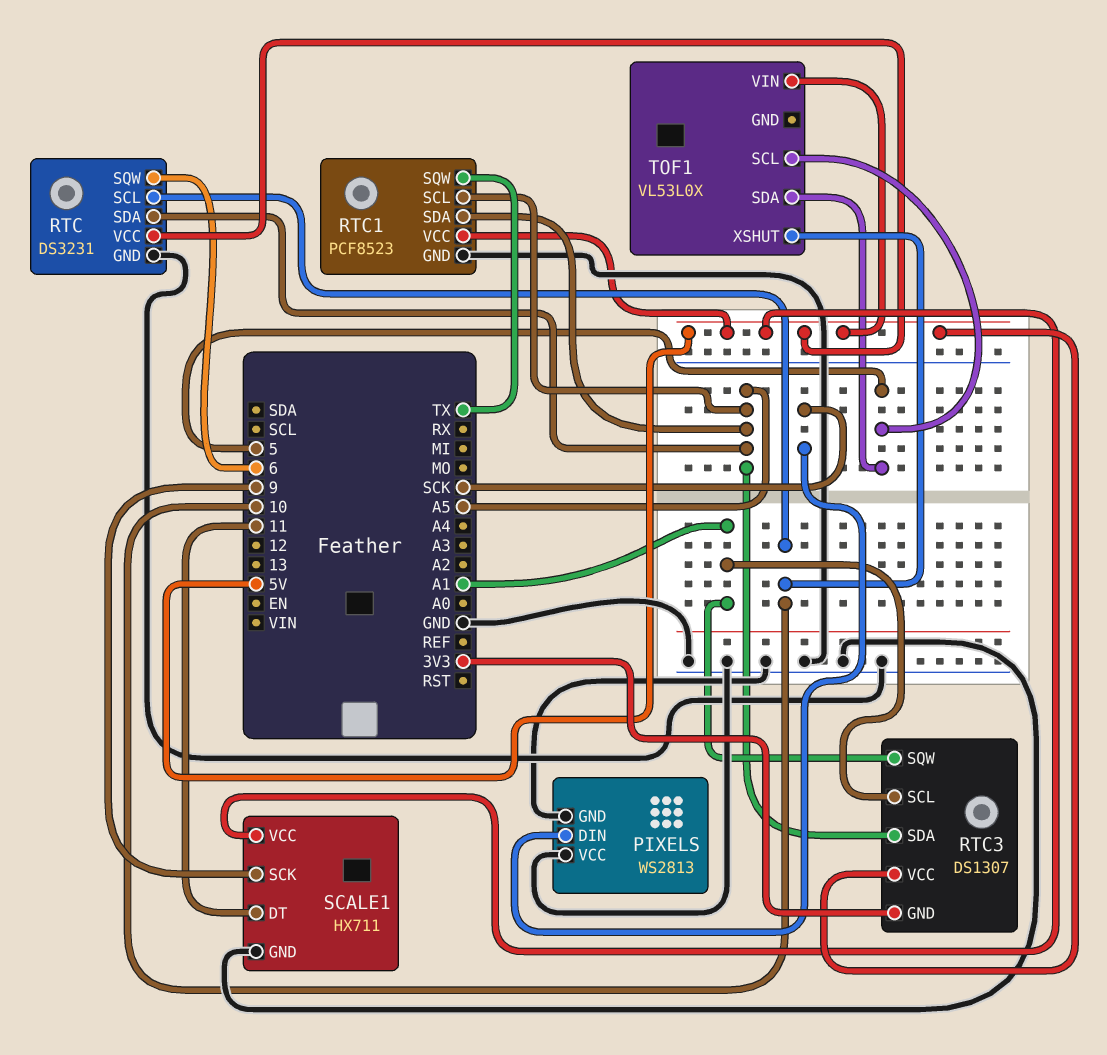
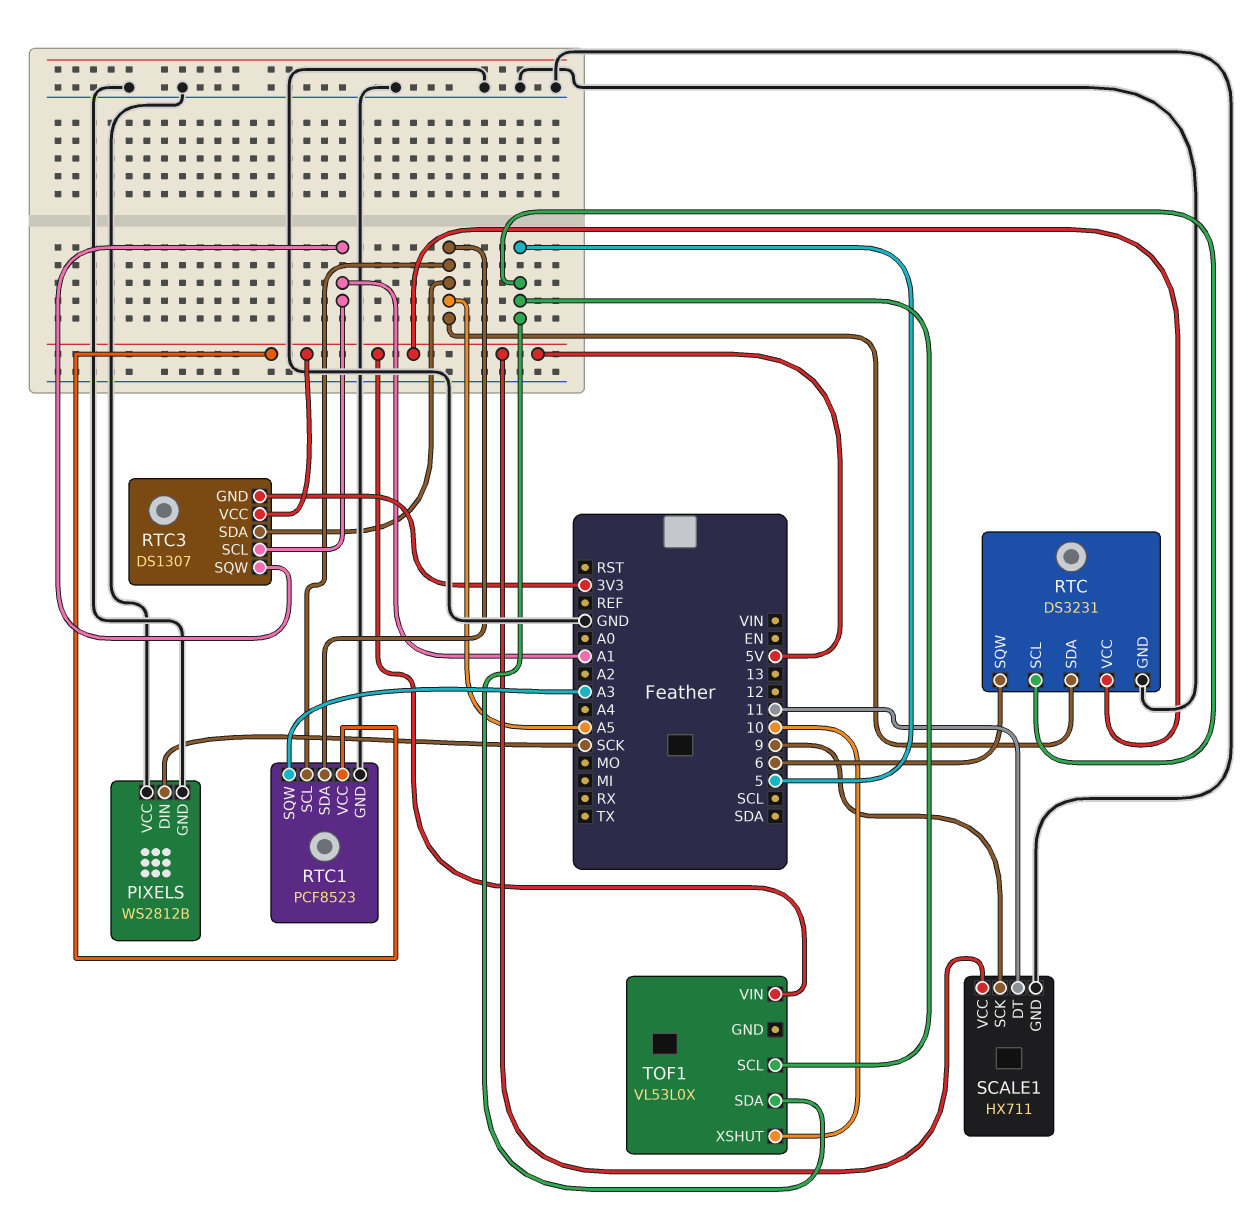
PIXELS: WS2813 -> WS2812B
RTC pin SCL: 10 -> 5
RTC1 pin SQW: TX -> A3

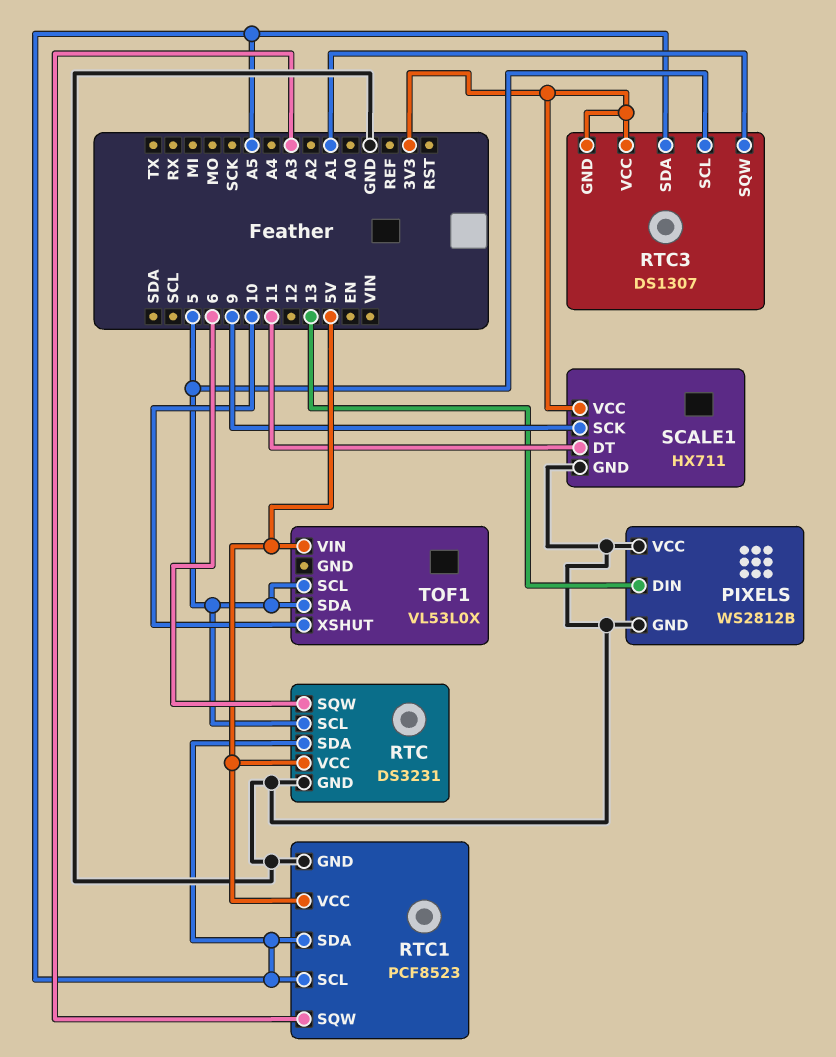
PIXELS pin DIN: SCK -> 13
RTC3 pin SCL: A1 -> 5
RTC3 pin VCC: 5V -> 3V3
SCALE1 pin VCC: 5V -> 3V3

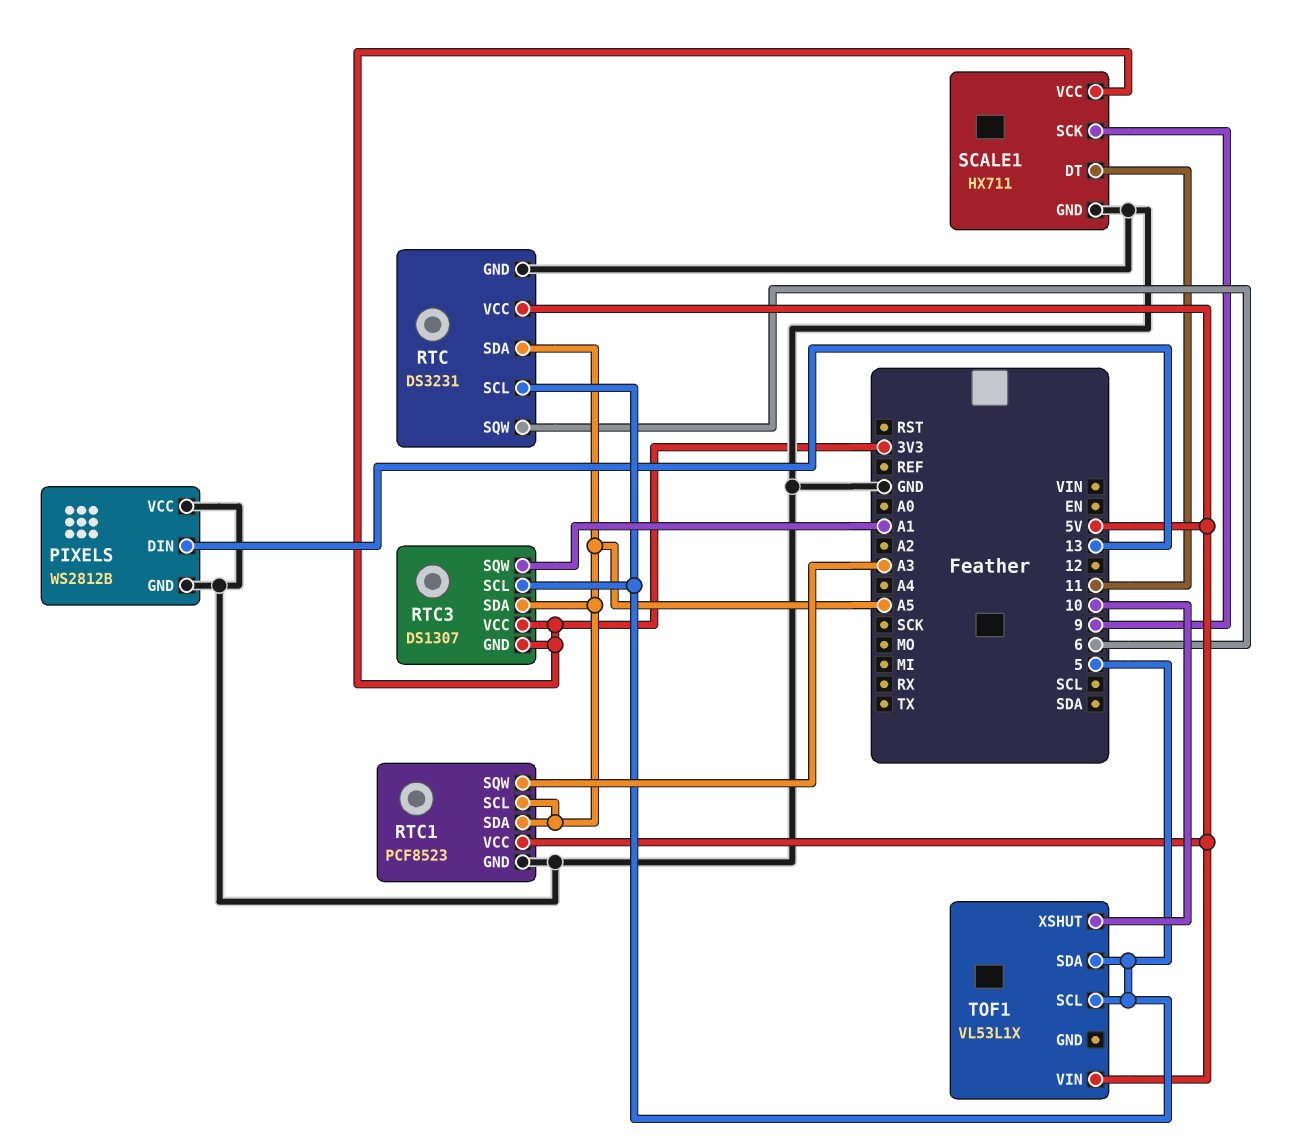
TOF1: VL53L0X -> VL53L1X

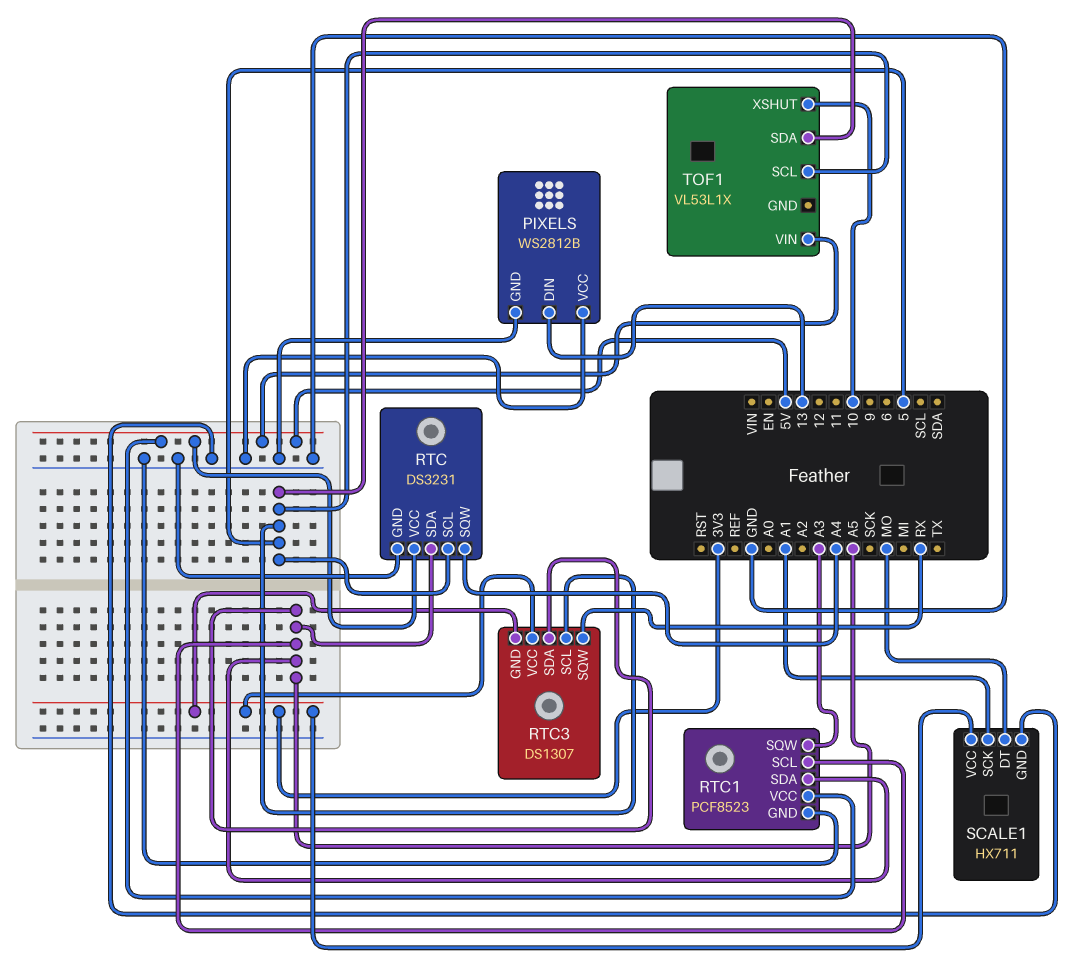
RTC pin SQW: 6 -> A4
RTC3 pin SQW: A1 -> RX
SCALE1 pin DT: 11 -> MO
SCALE1 pin SCK: 9 -> A1

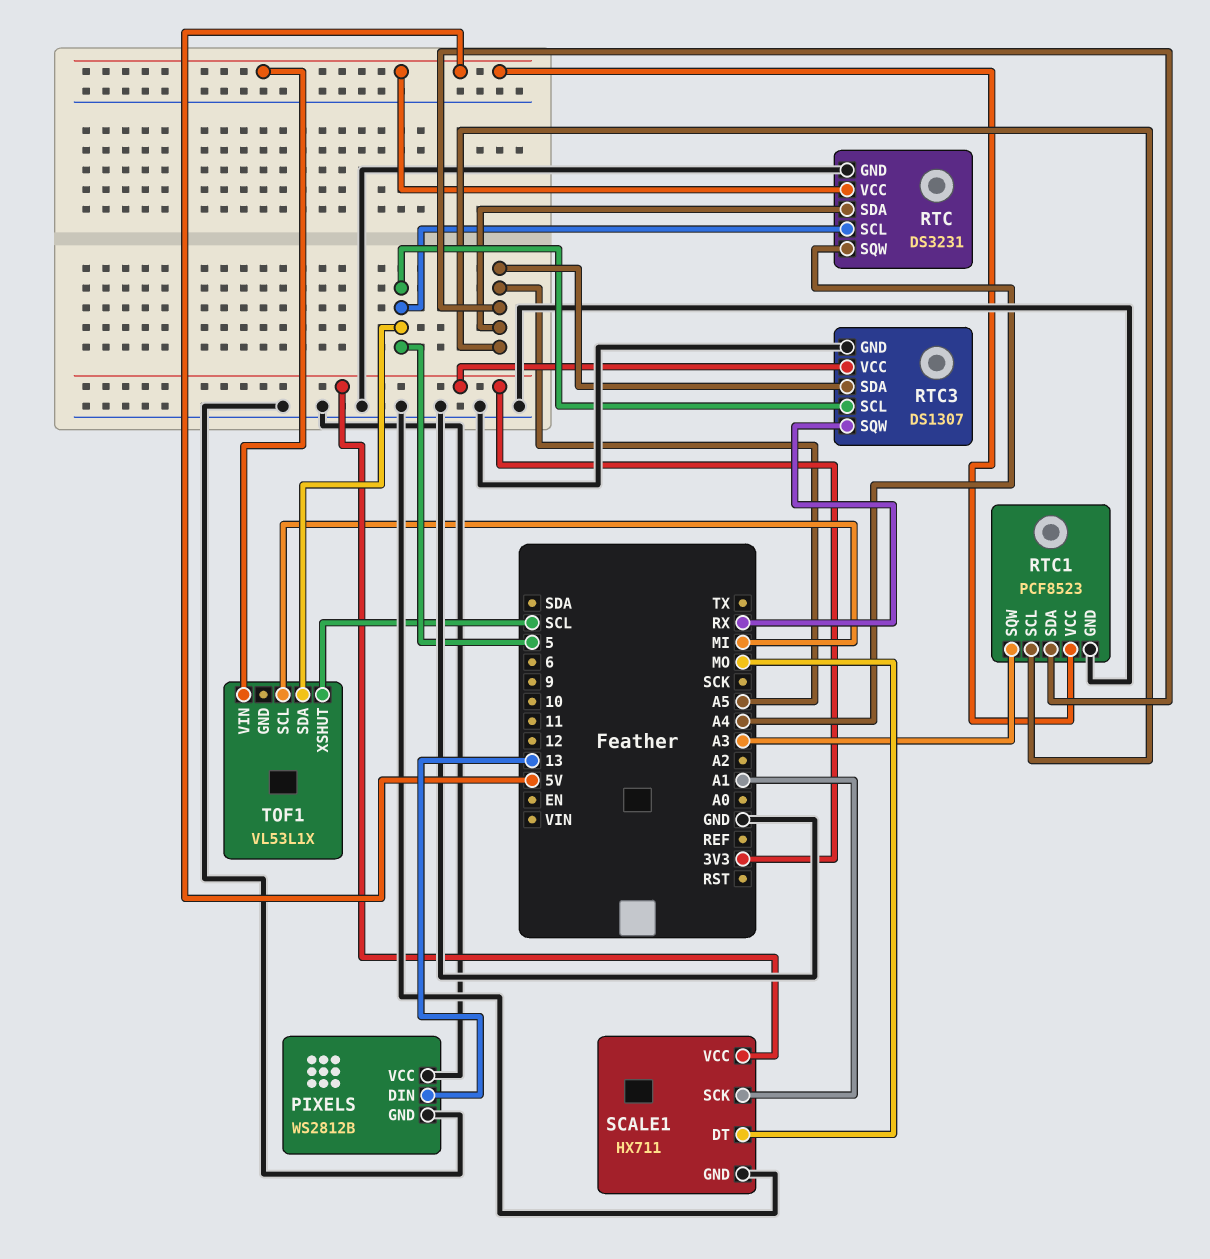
RTC3 pin GND: 3V3 -> GND
TOF1 pin SCL: 5 -> MI
TOF1 pin XSHUT: 10 -> SCL

